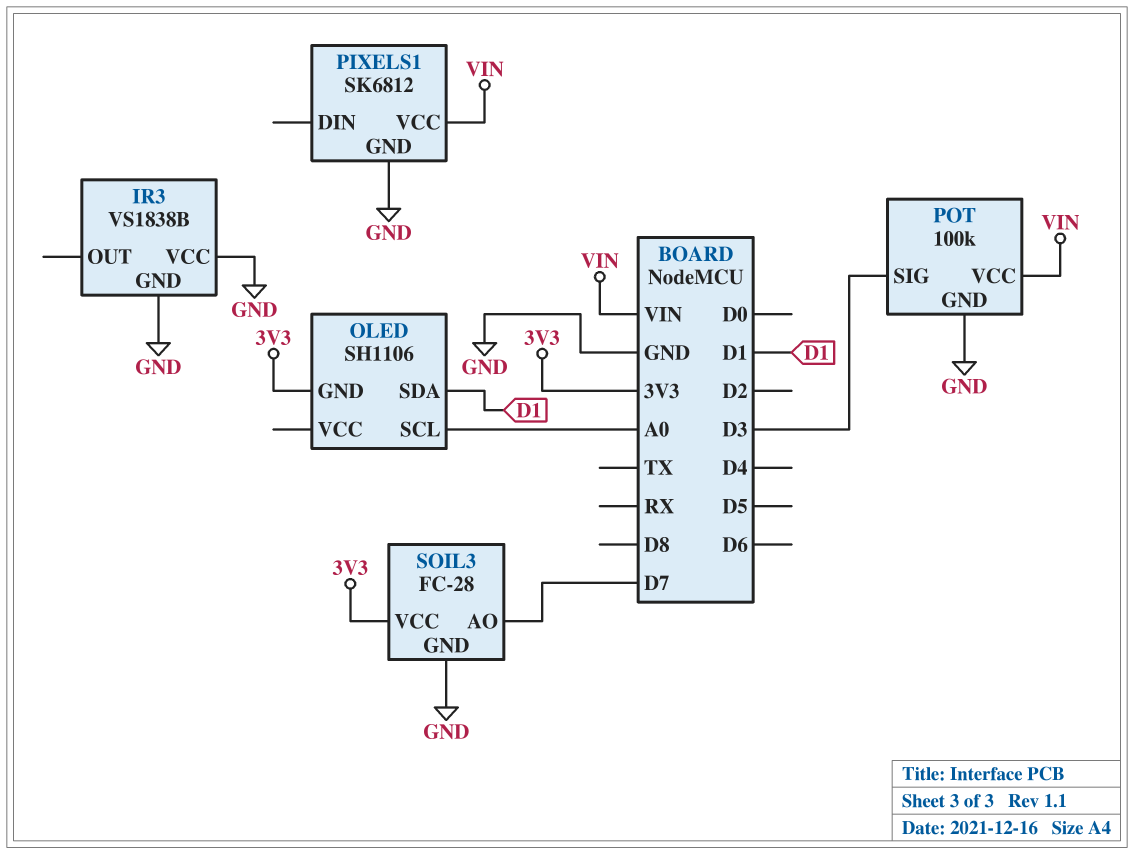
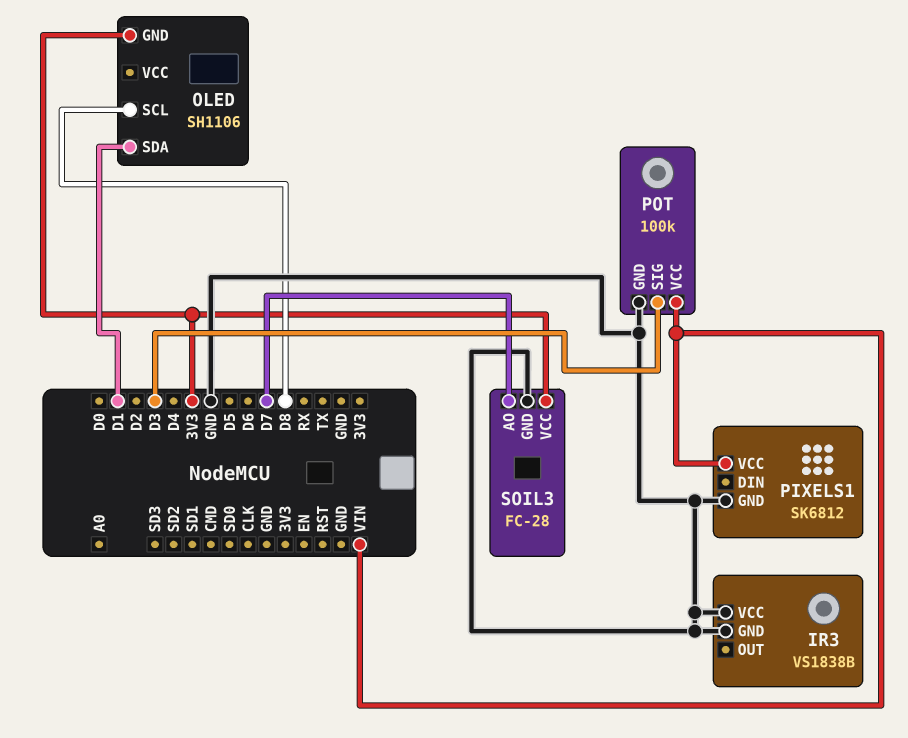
OLED pin SCL: A0 -> D8

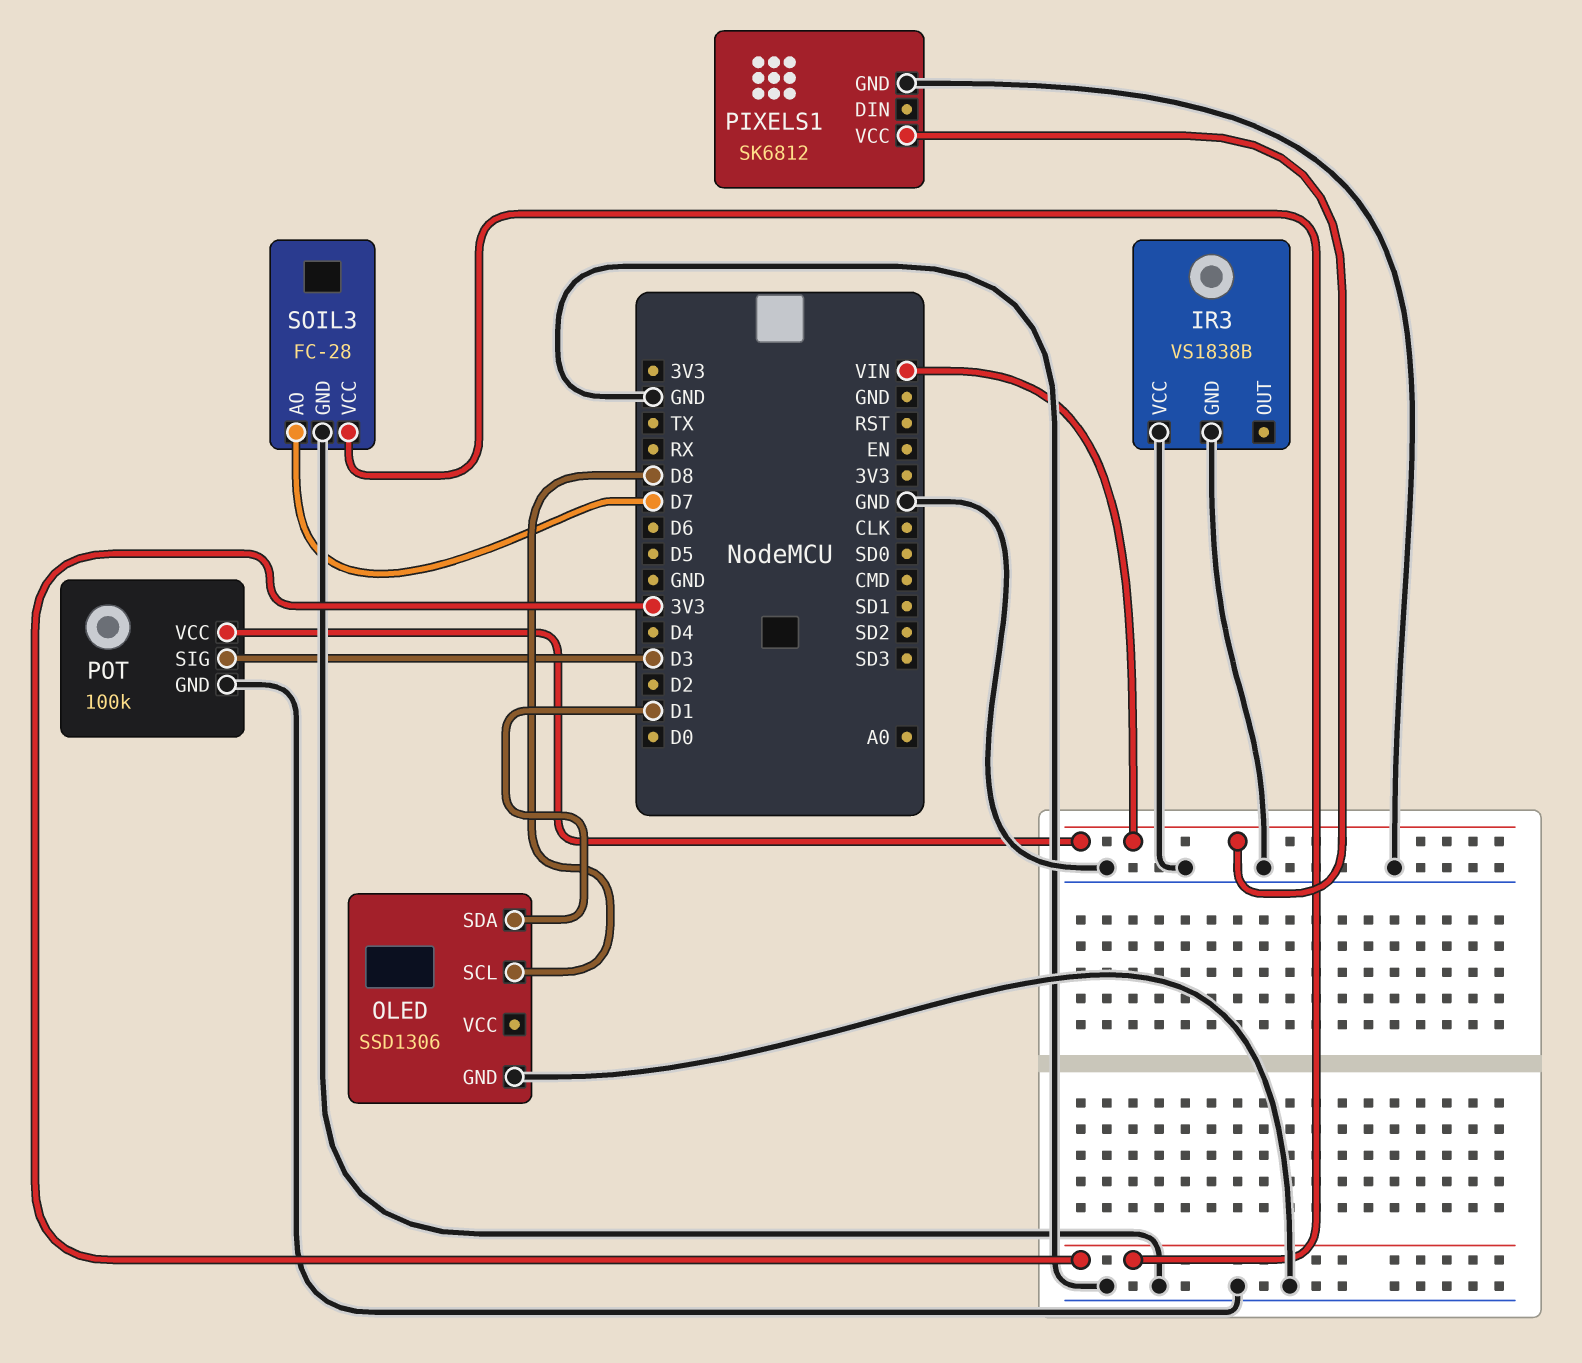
OLED: SH1106 -> SSD1306
OLED pin GND: 3V3 -> GND

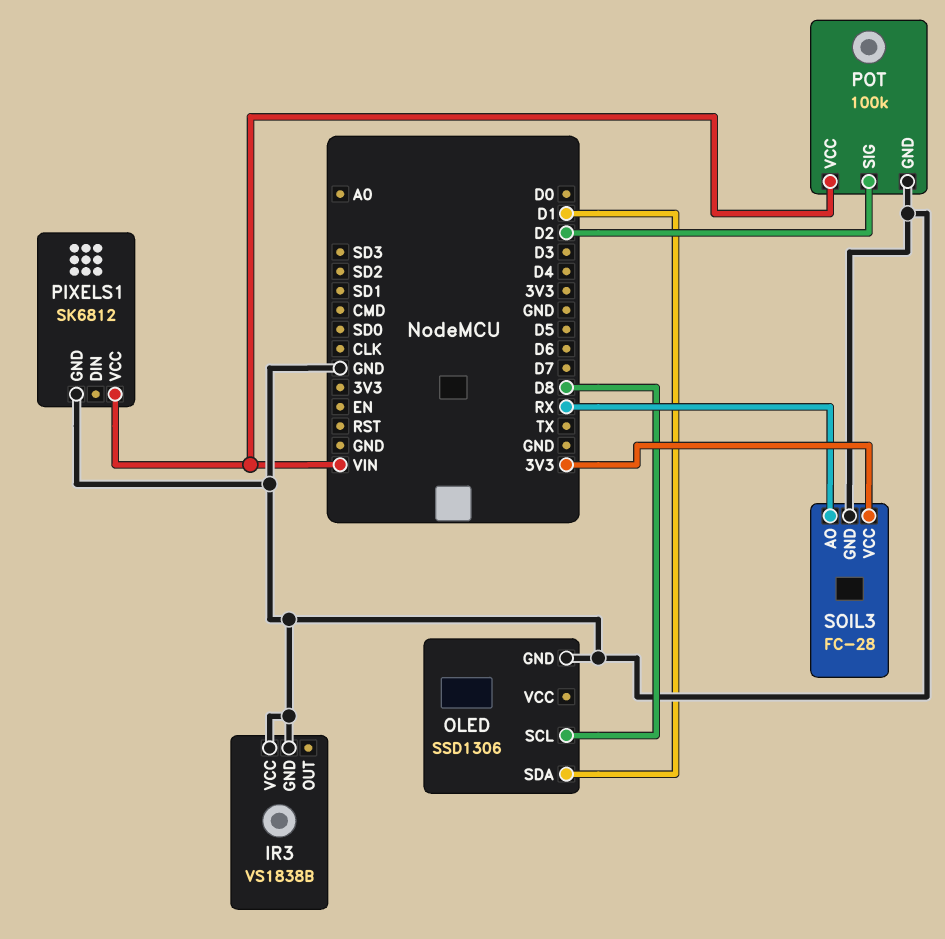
POT pin SIG: D3 -> D2
SOIL3 pin AO: D7 -> RX

